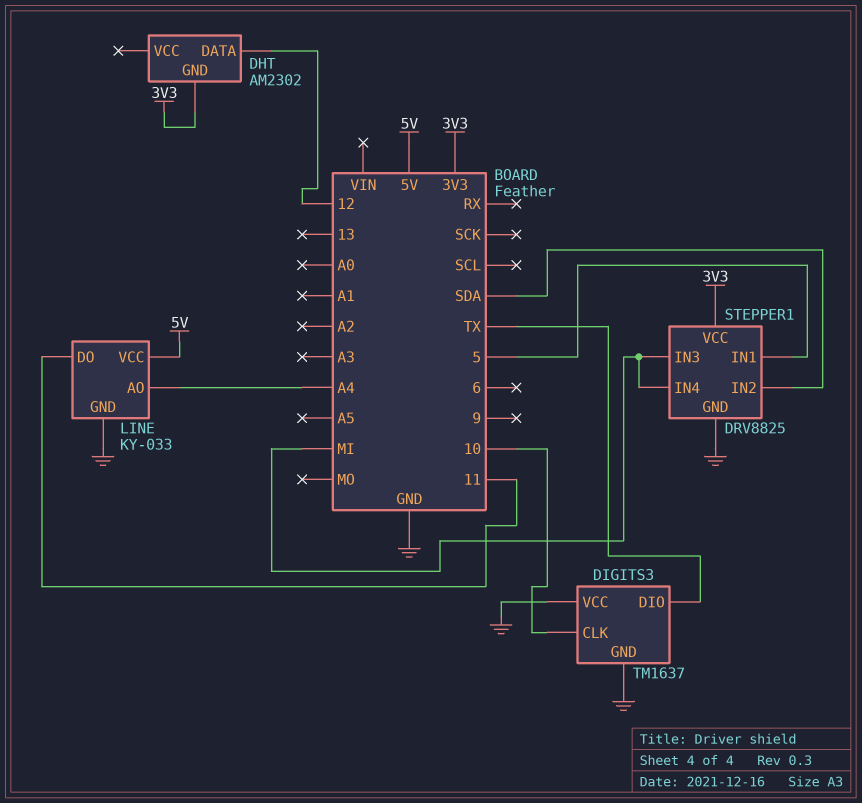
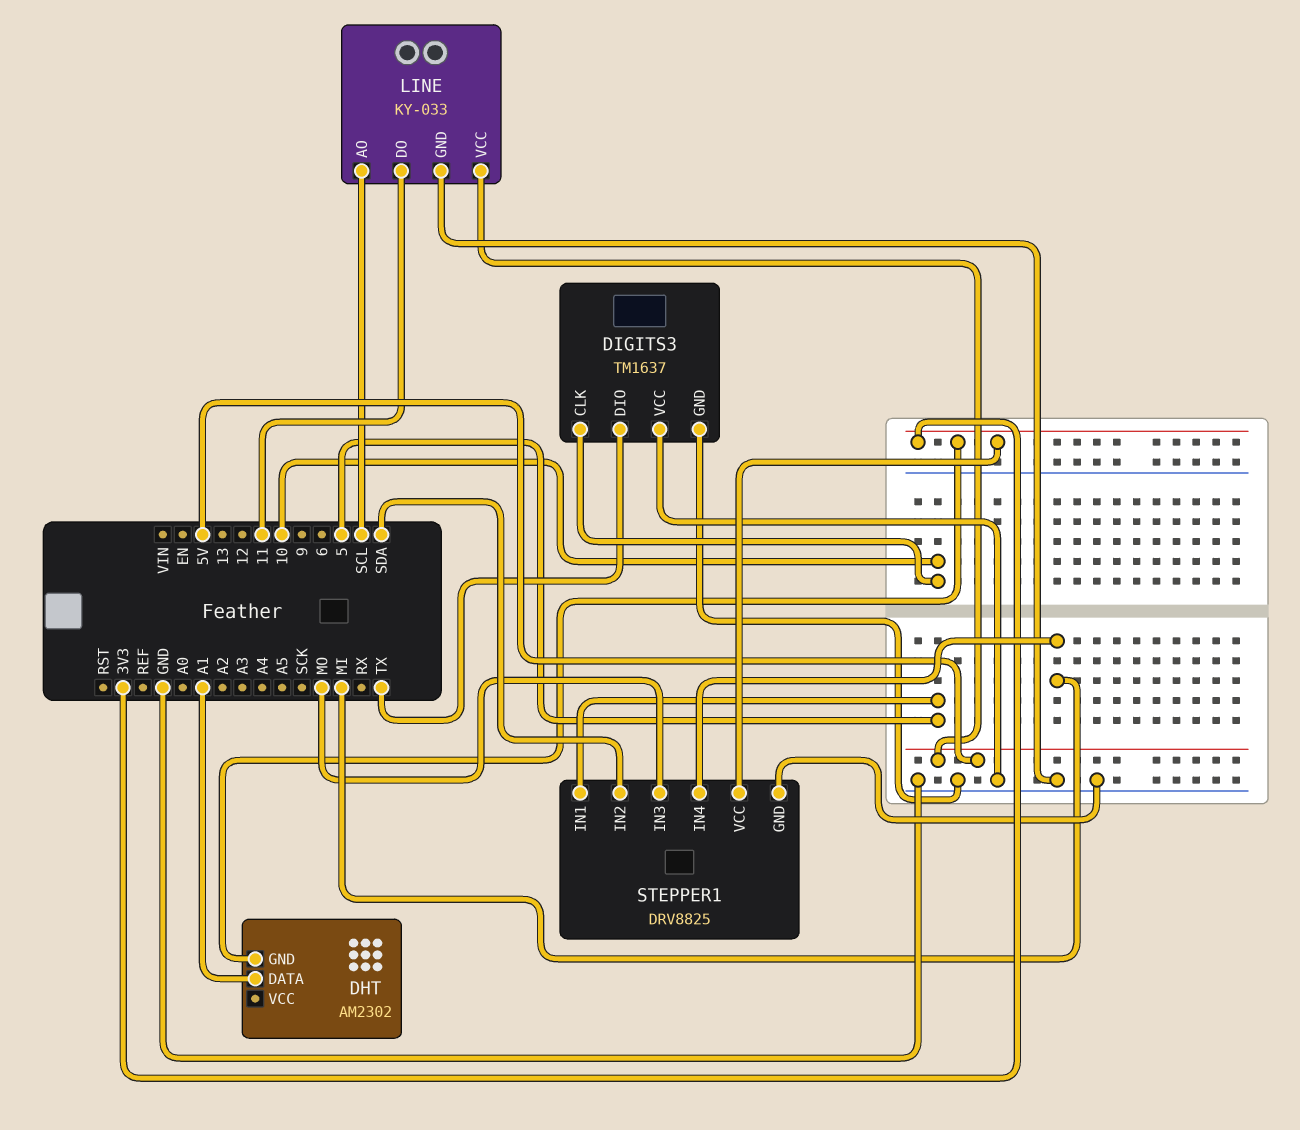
DHT pin DATA: 12 -> A1
LINE pin AO: A4 -> SCL
STEPPER1 pin IN3: MI -> MO

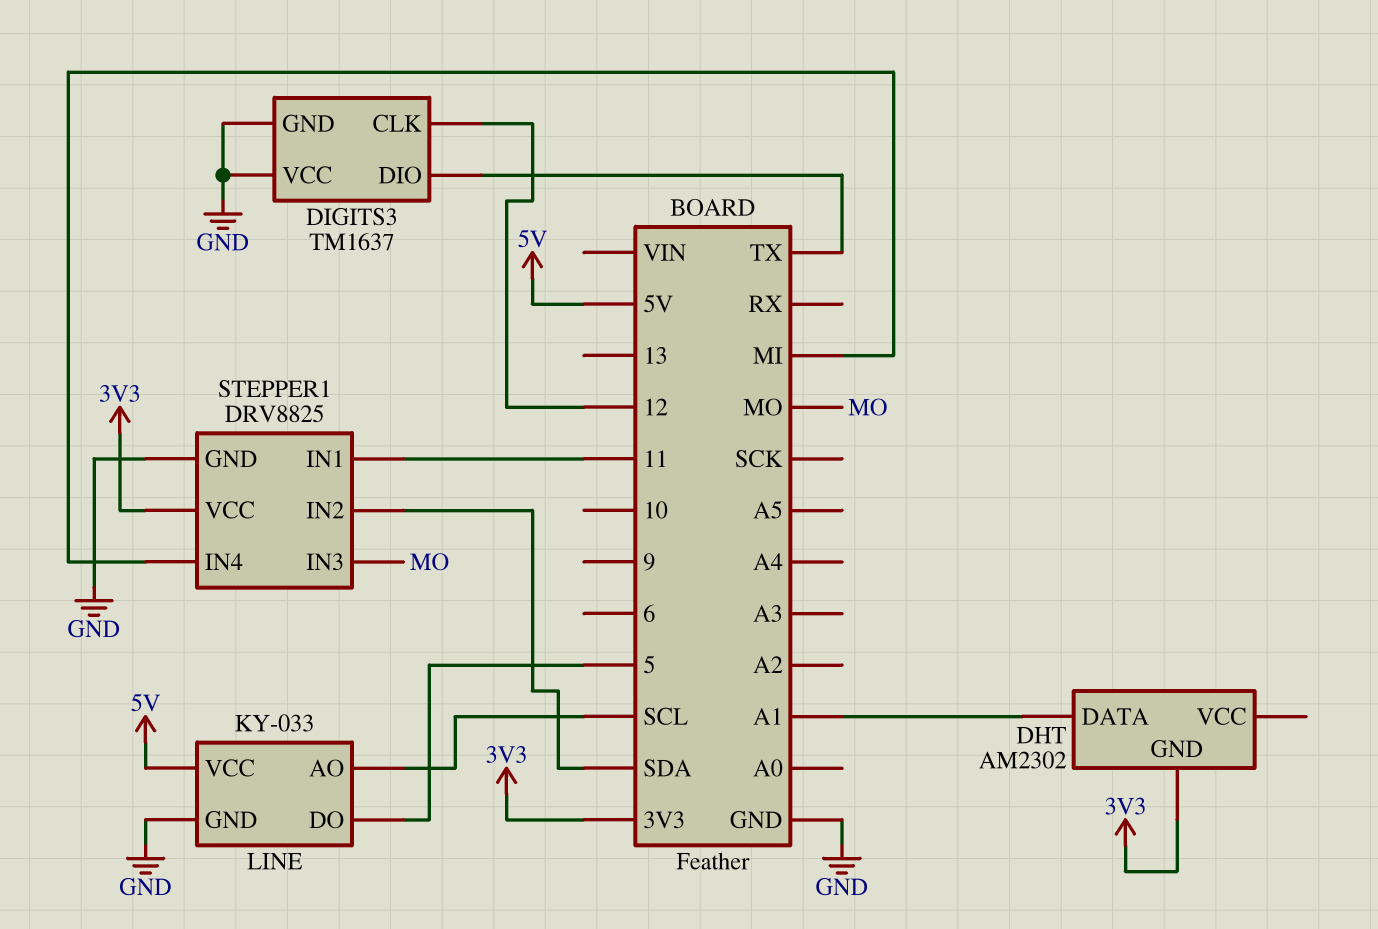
DIGITS3 pin CLK: 10 -> 12
LINE pin DO: 11 -> 5
STEPPER1 pin IN1: 5 -> 11

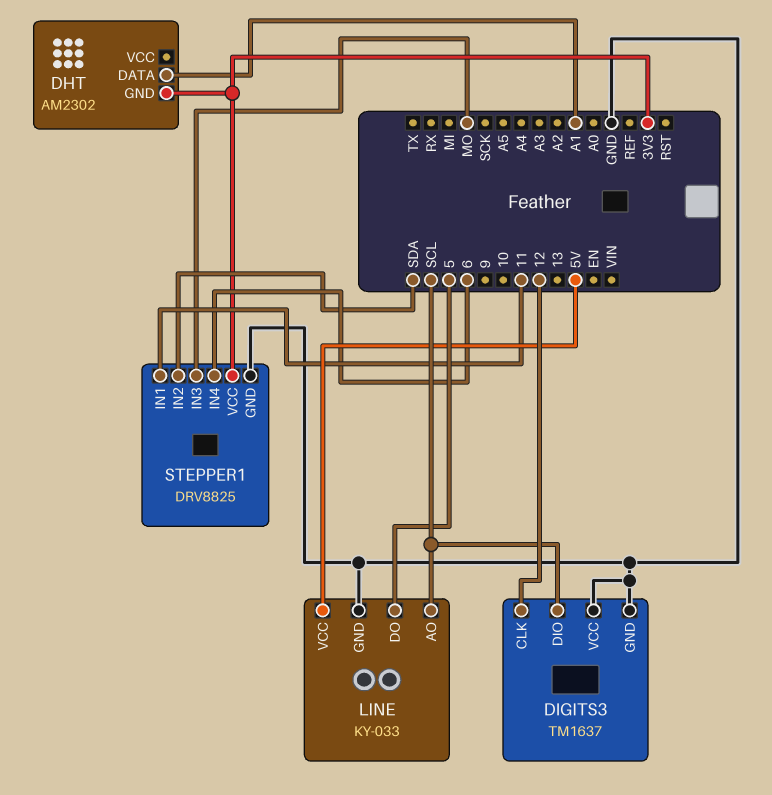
DIGITS3 pin DIO: TX -> SCL
STEPPER1 pin IN4: MI -> 6

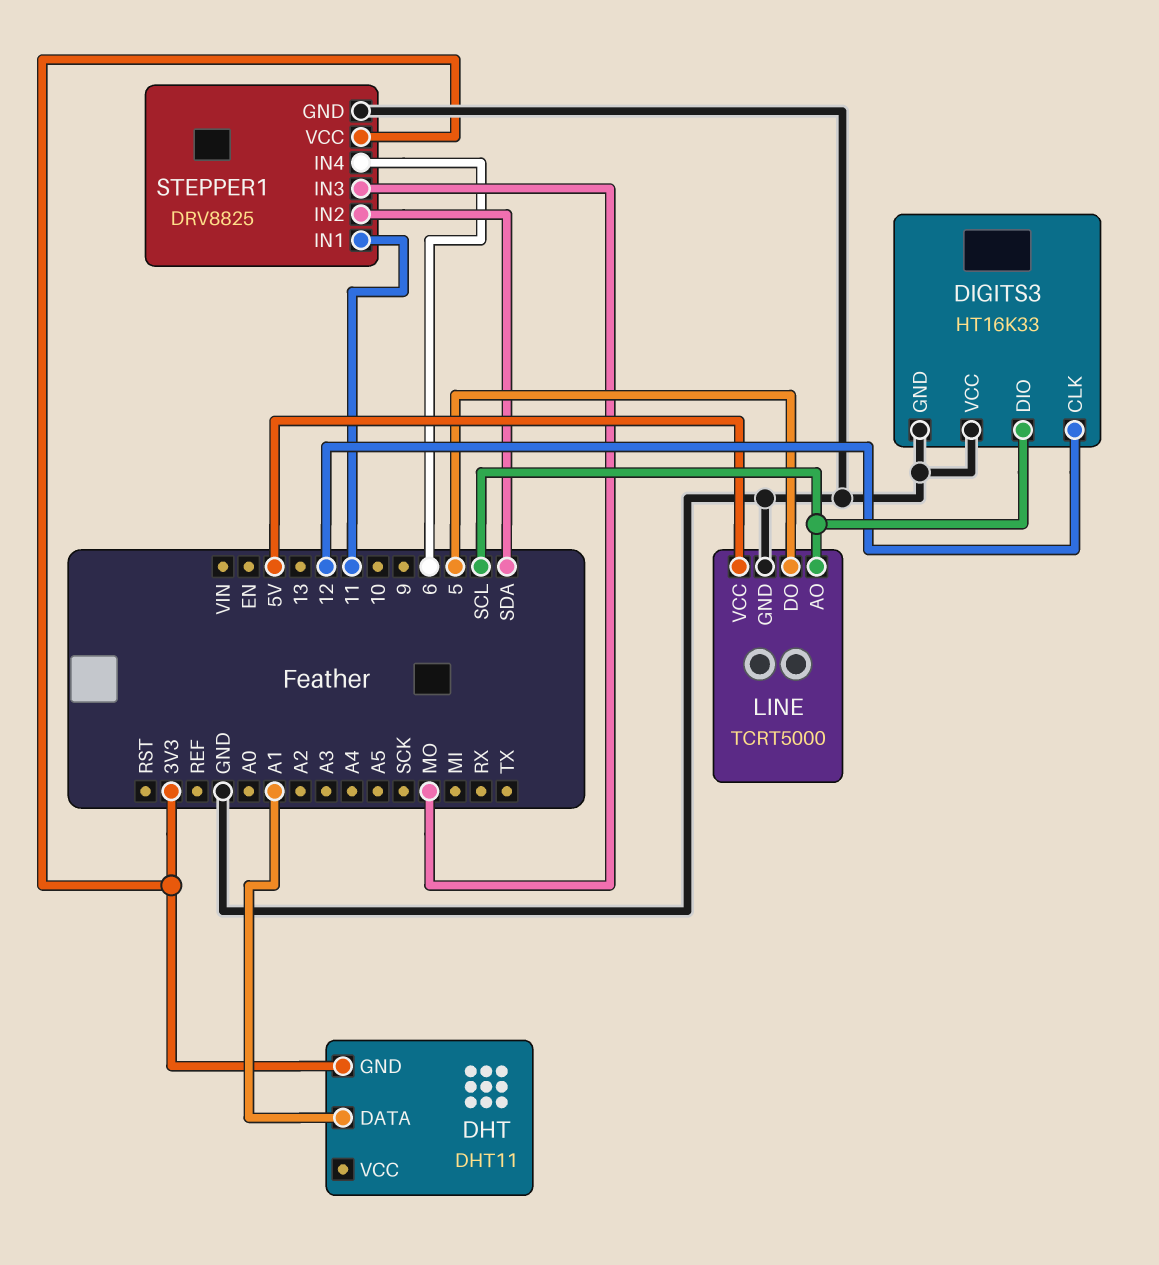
DHT: AM2302 -> DHT11
DIGITS3: TM1637 -> HT16K33
LINE: KY-033 -> TCRT5000

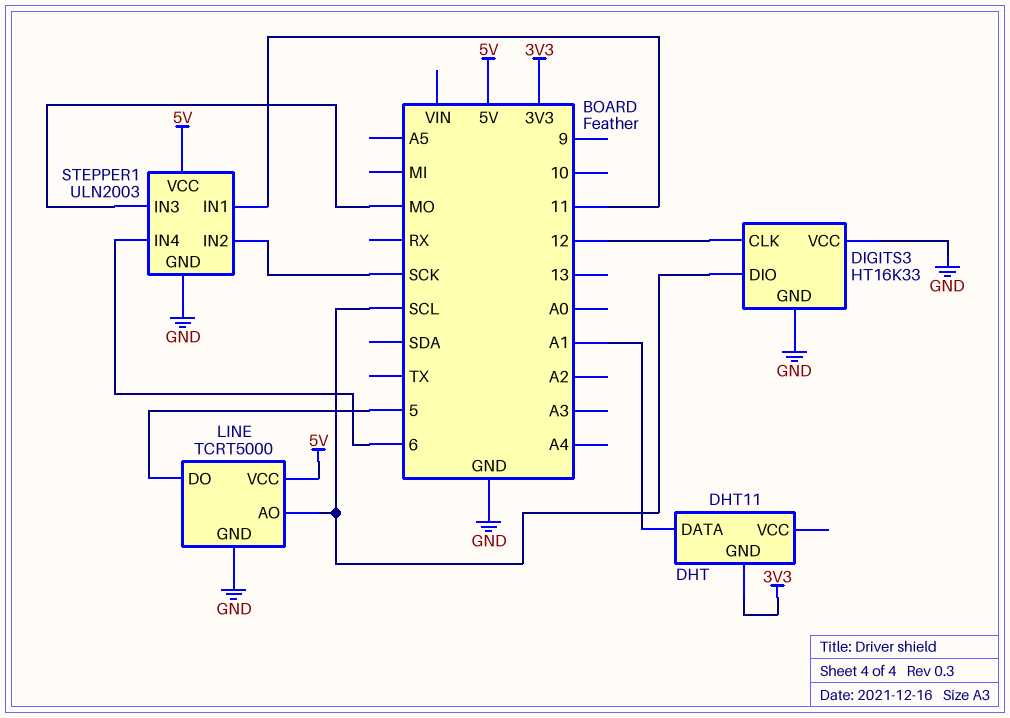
STEPPER1: DRV8825 -> ULN2003
STEPPER1 pin IN2: SDA -> SCK
STEPPER1 pin VCC: 3V3 -> 5V

